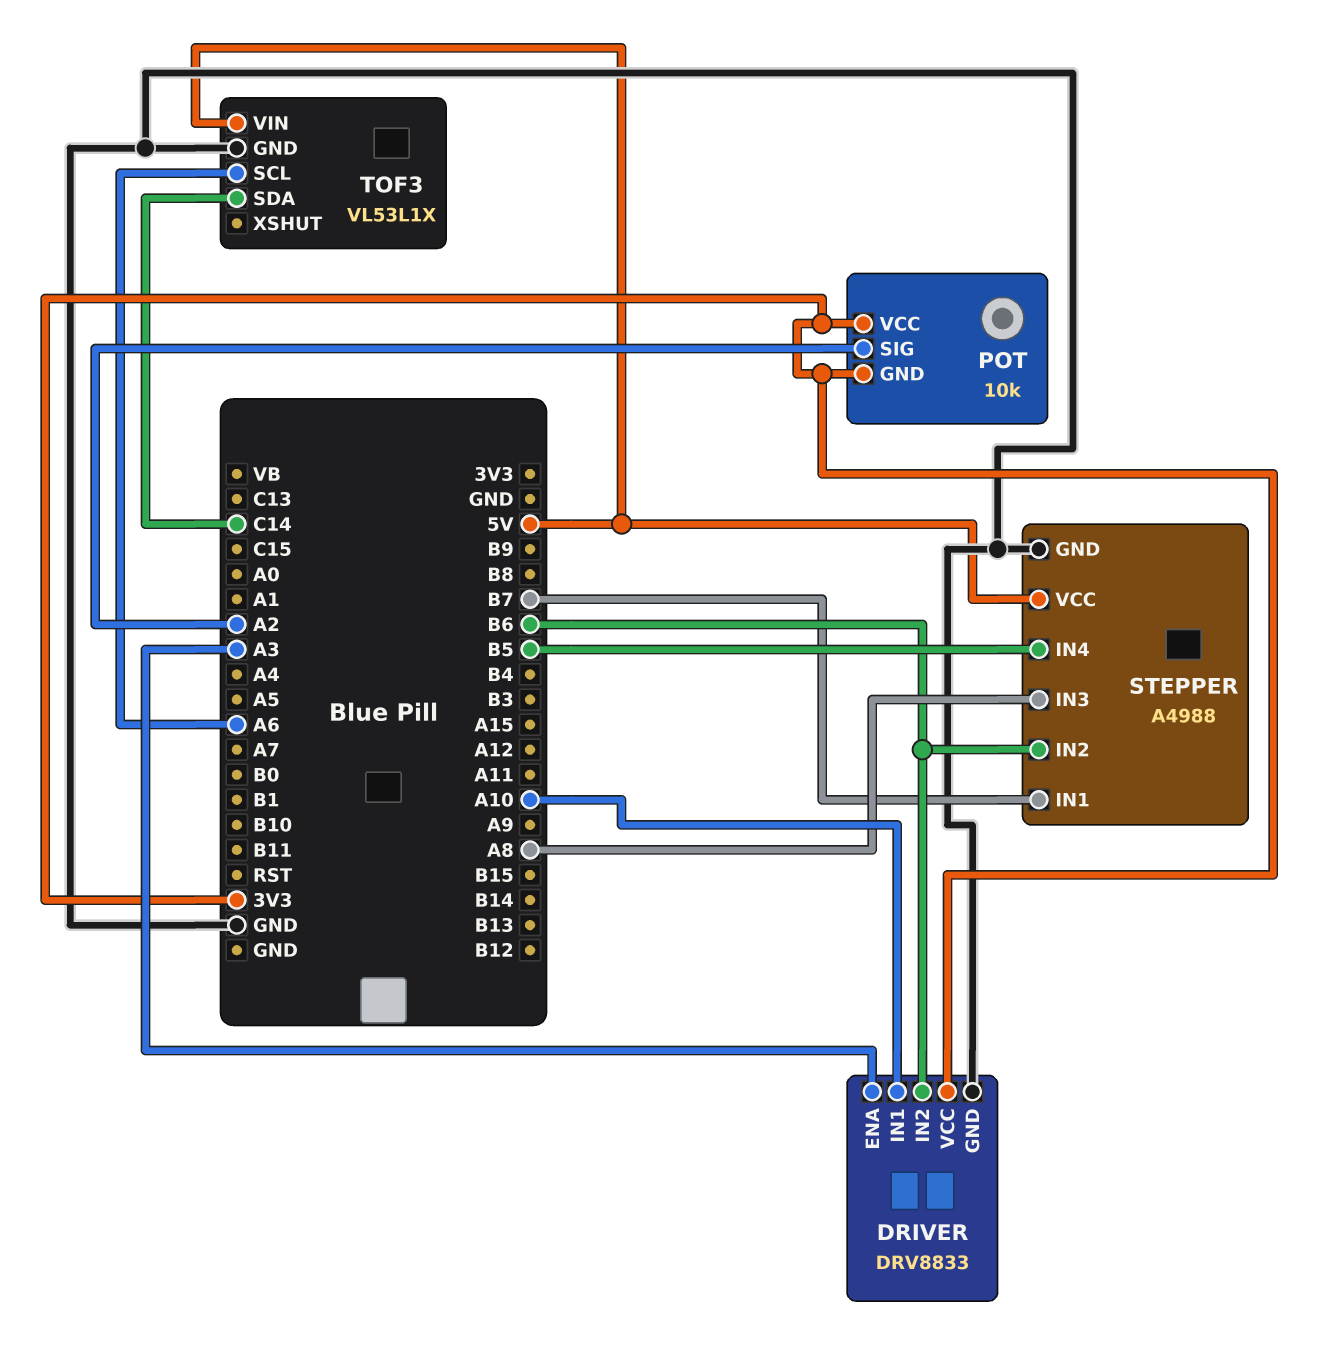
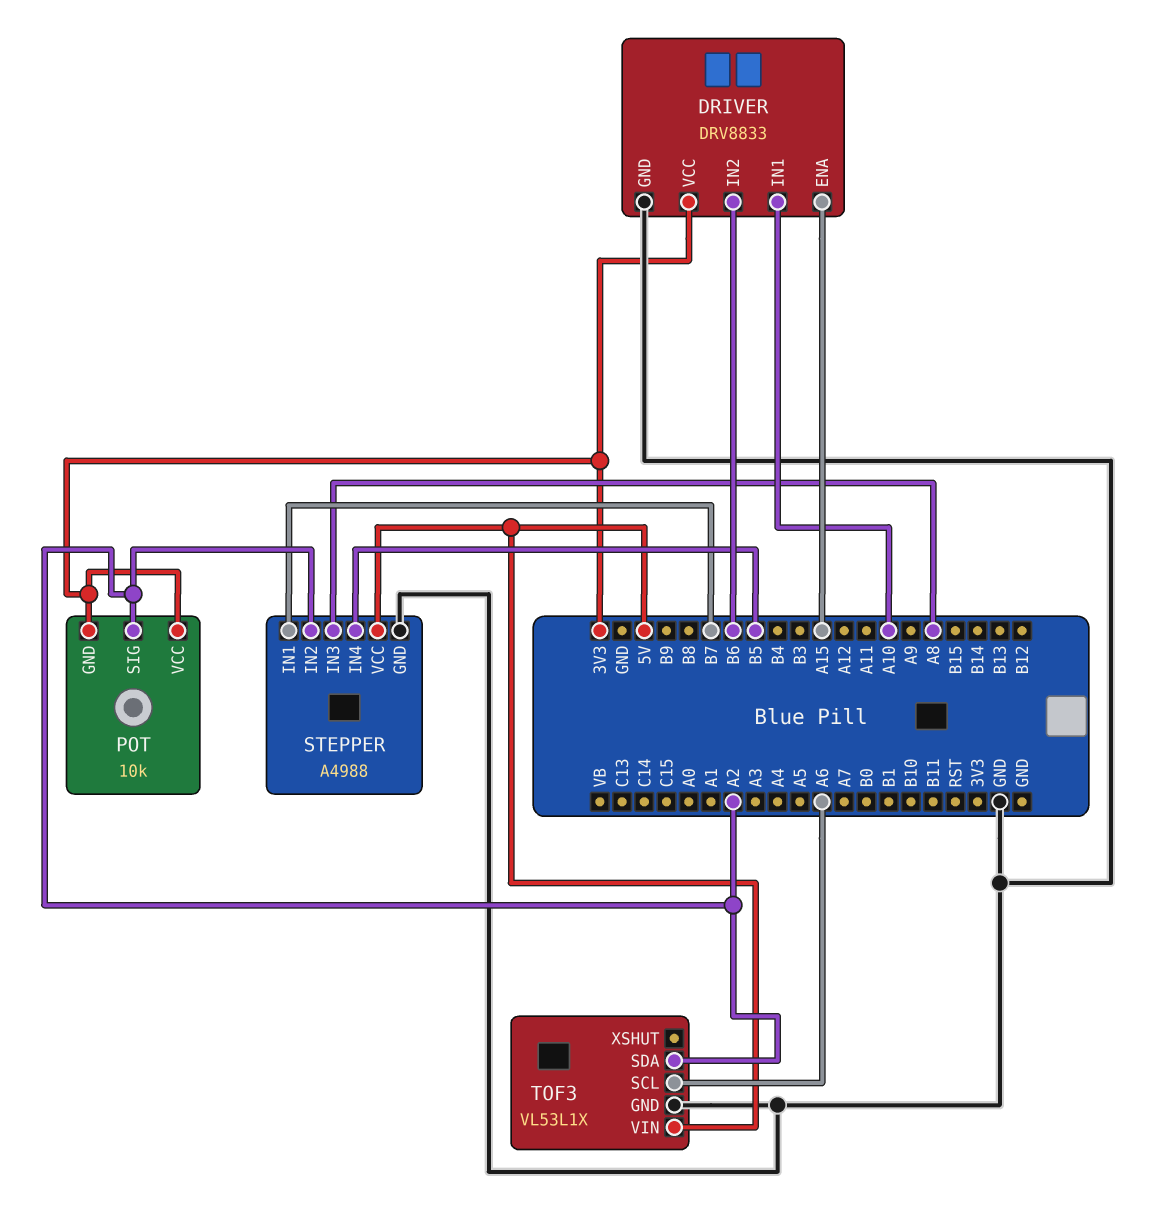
DRIVER pin ENA: A3 -> A15
STEPPER pin IN2: B6 -> A2
TOF3 pin SDA: C14 -> A2

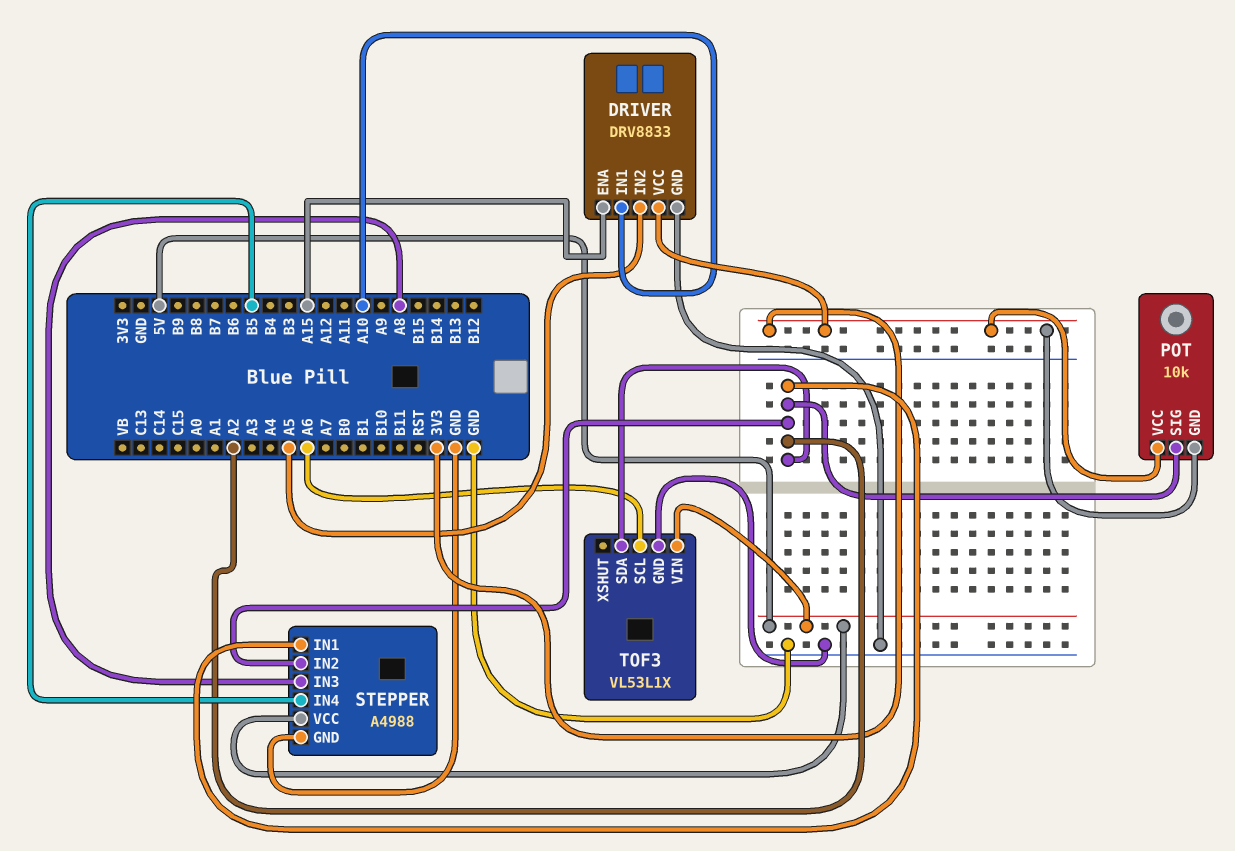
DRIVER pin IN2: B6 -> A5
STEPPER pin IN1: B7 -> A2

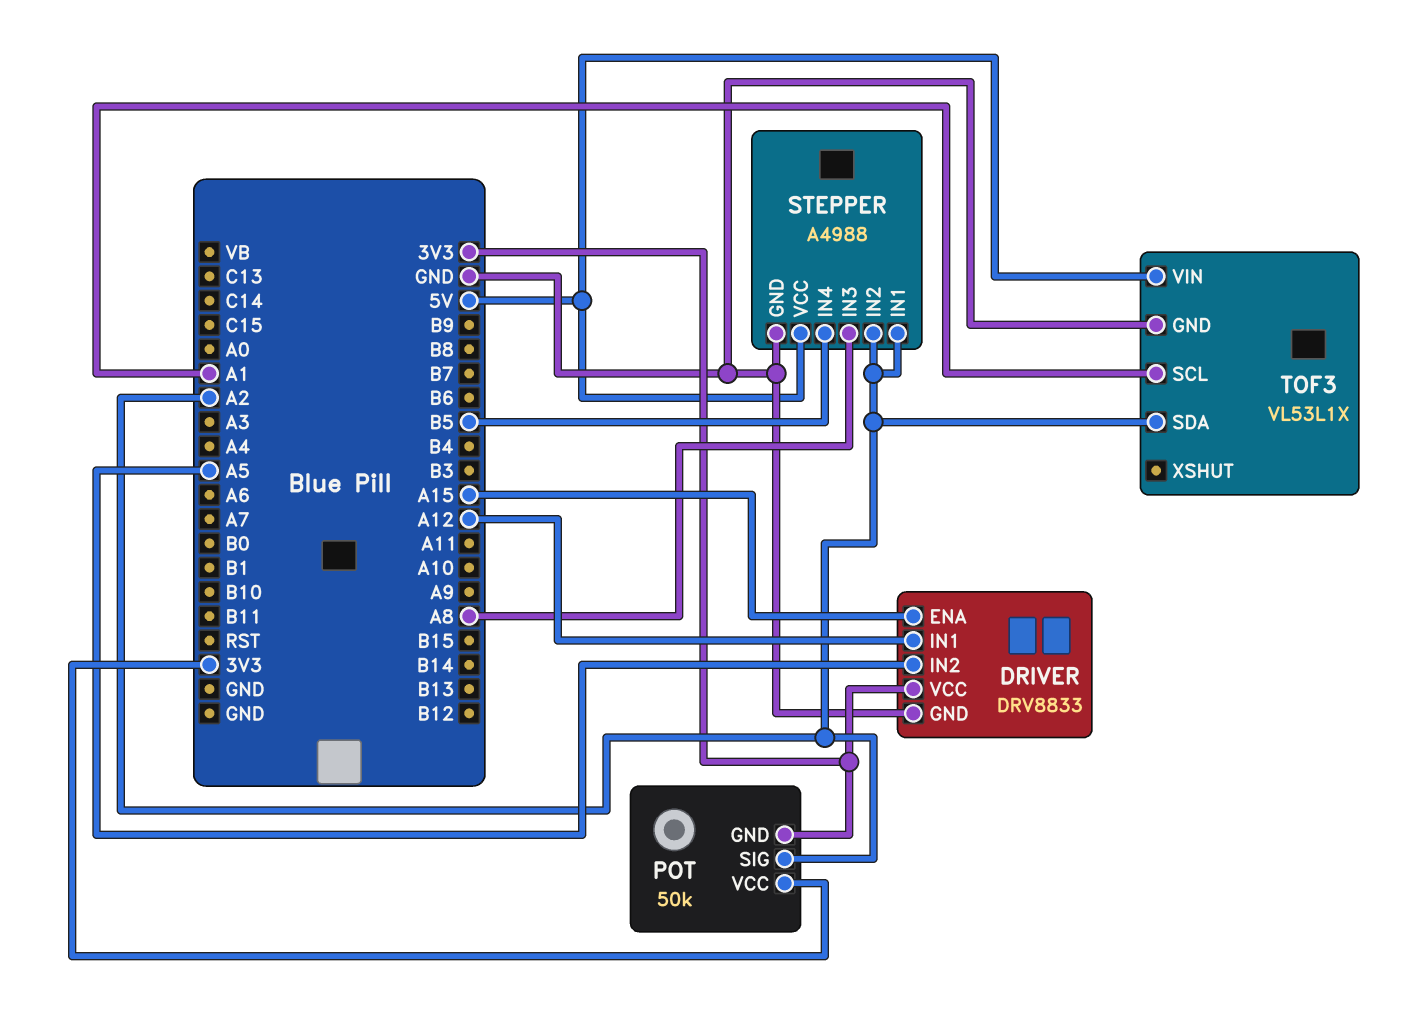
DRIVER pin IN1: A10 -> A12
POT: 10k -> 50k
TOF3 pin SCL: A6 -> A1

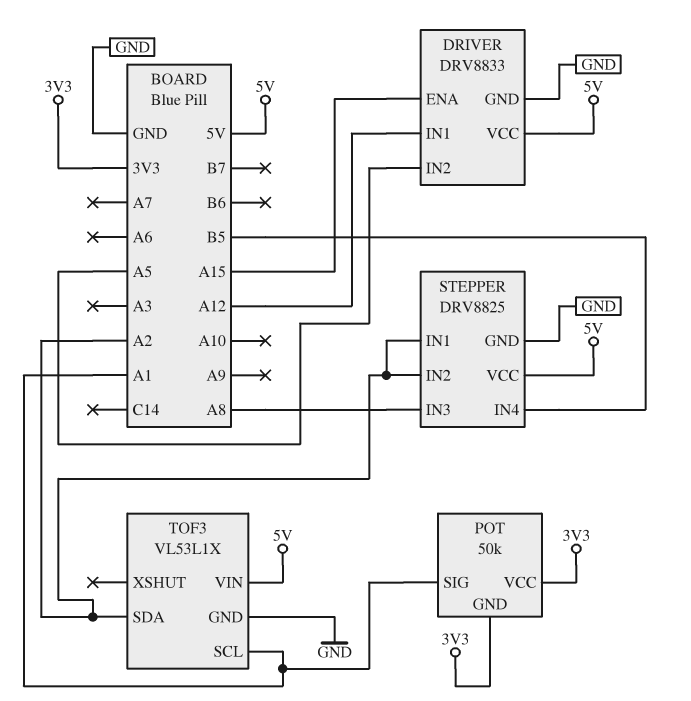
DRIVER pin VCC: 3V3 -> 5V
POT pin SIG: A2 -> A1
STEPPER: A4988 -> DRV8825

